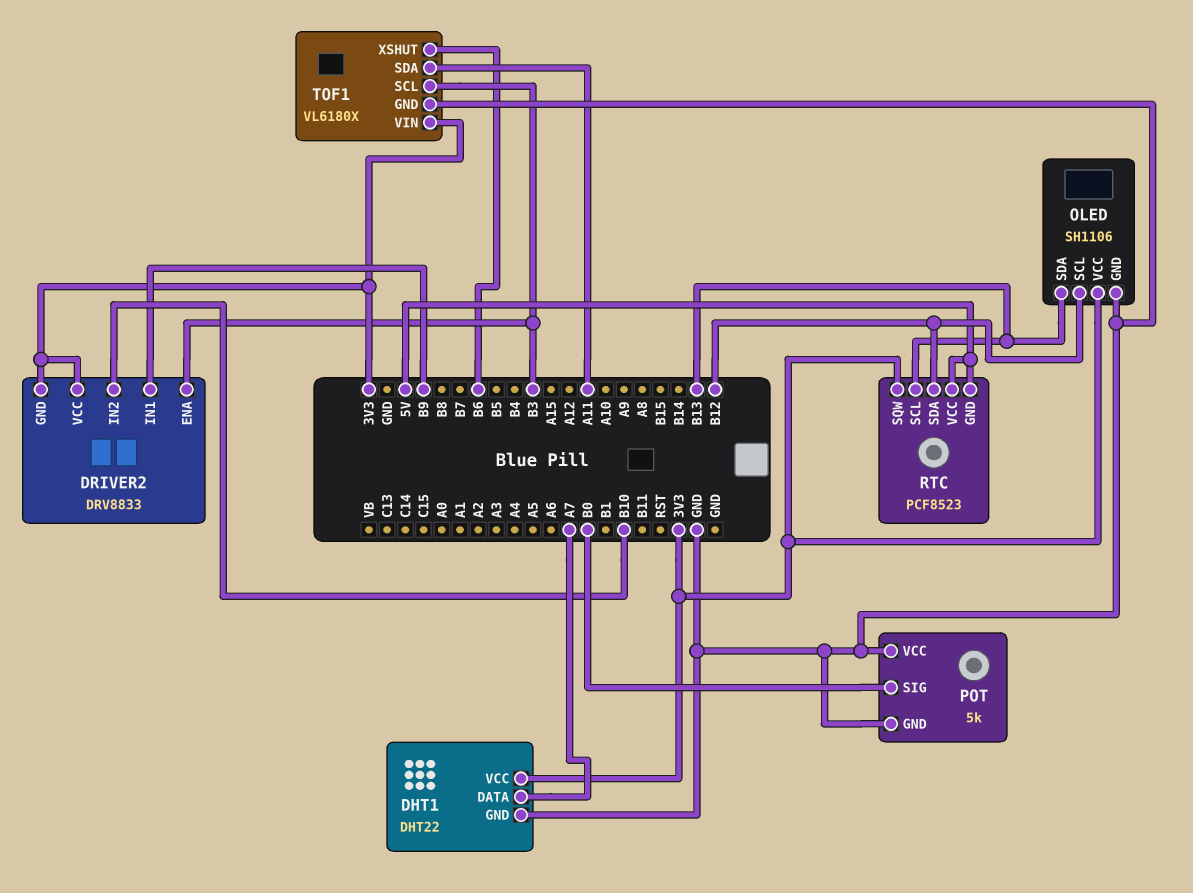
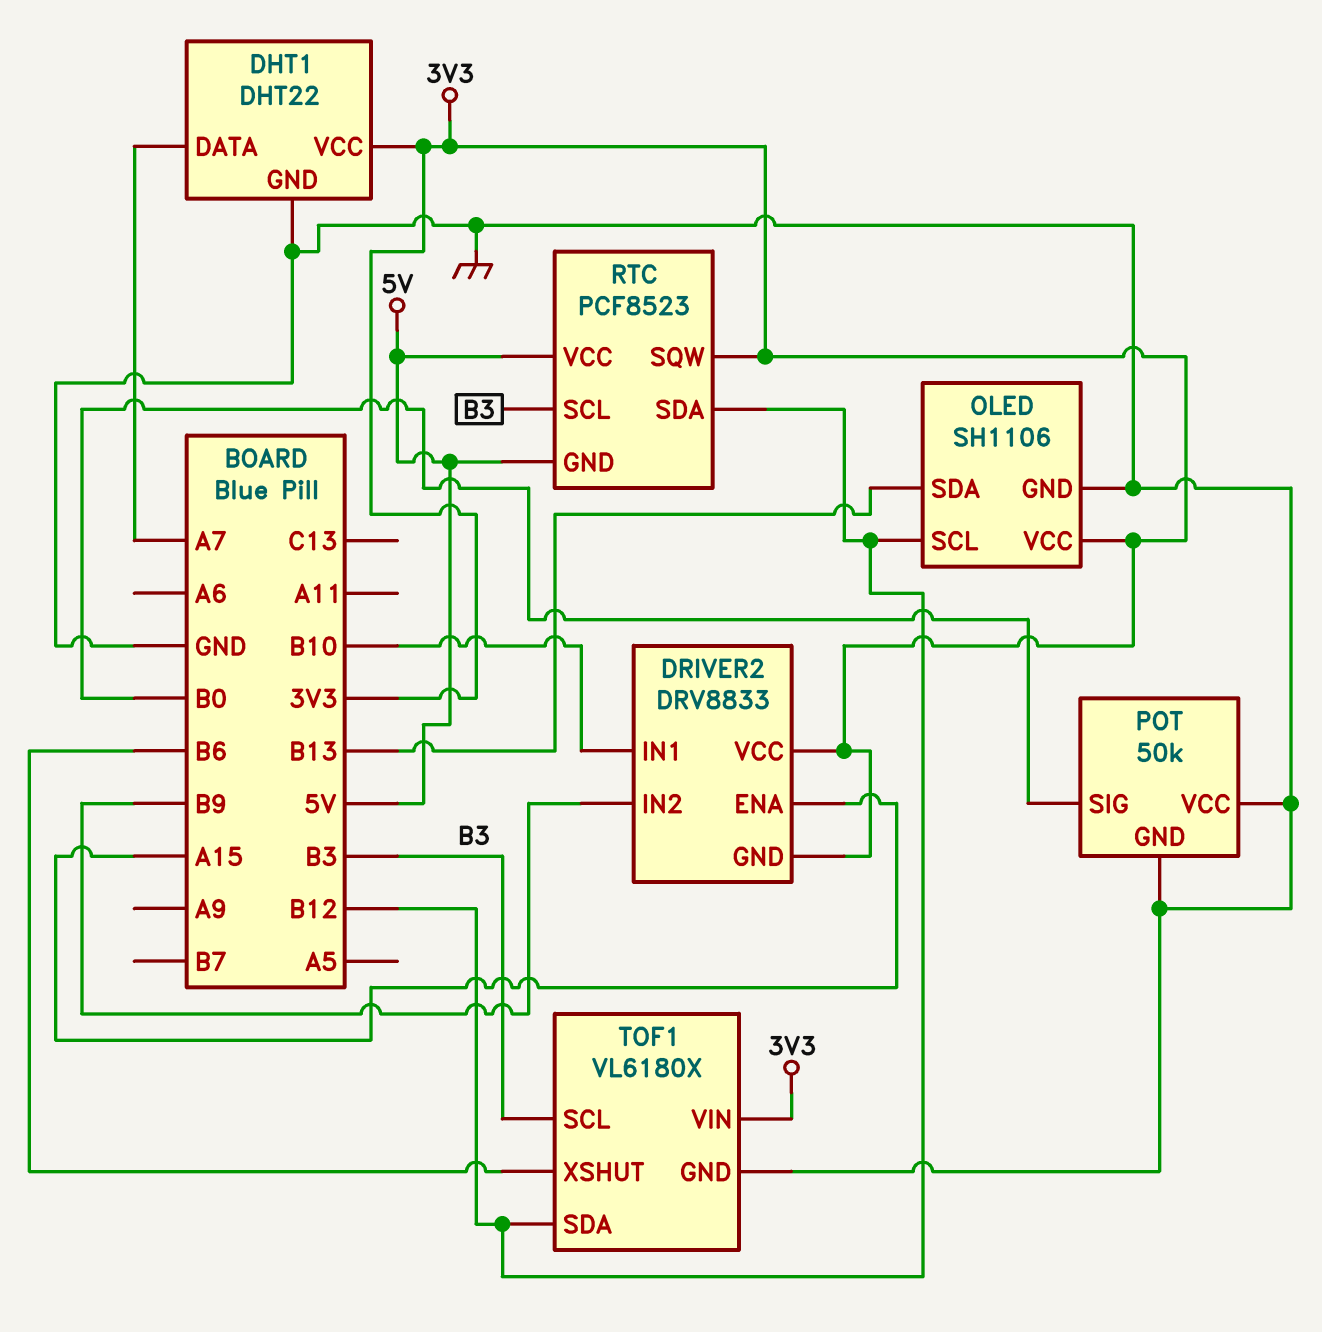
DRIVER2 pin ENA: B3 -> A15
DRIVER2 pin IN1: B9 -> B10
DRIVER2 pin IN2: B10 -> B9
POT: 5k -> 50k
RTC pin SCL: B13 -> B3
TOF1 pin SDA: A11 -> B12

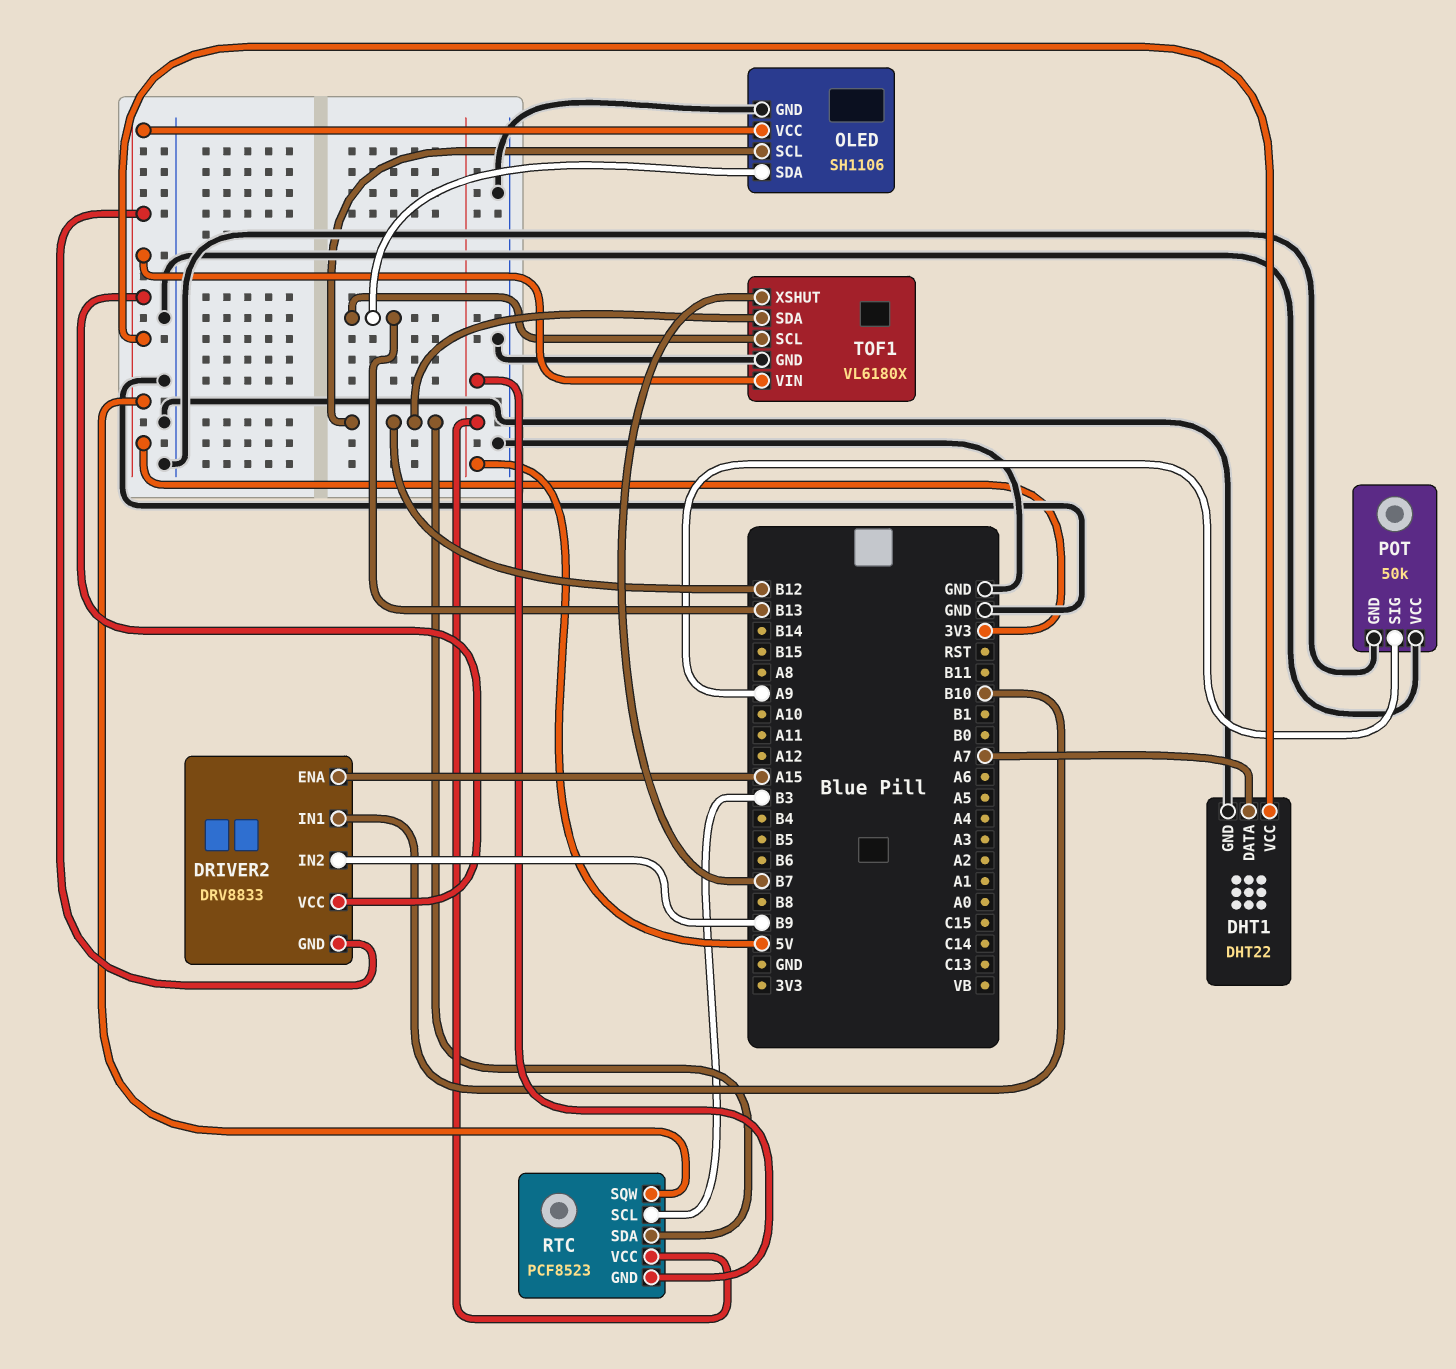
POT pin SIG: B0 -> A9
TOF1 pin SCL: B3 -> B13
TOF1 pin XSHUT: B6 -> B7

